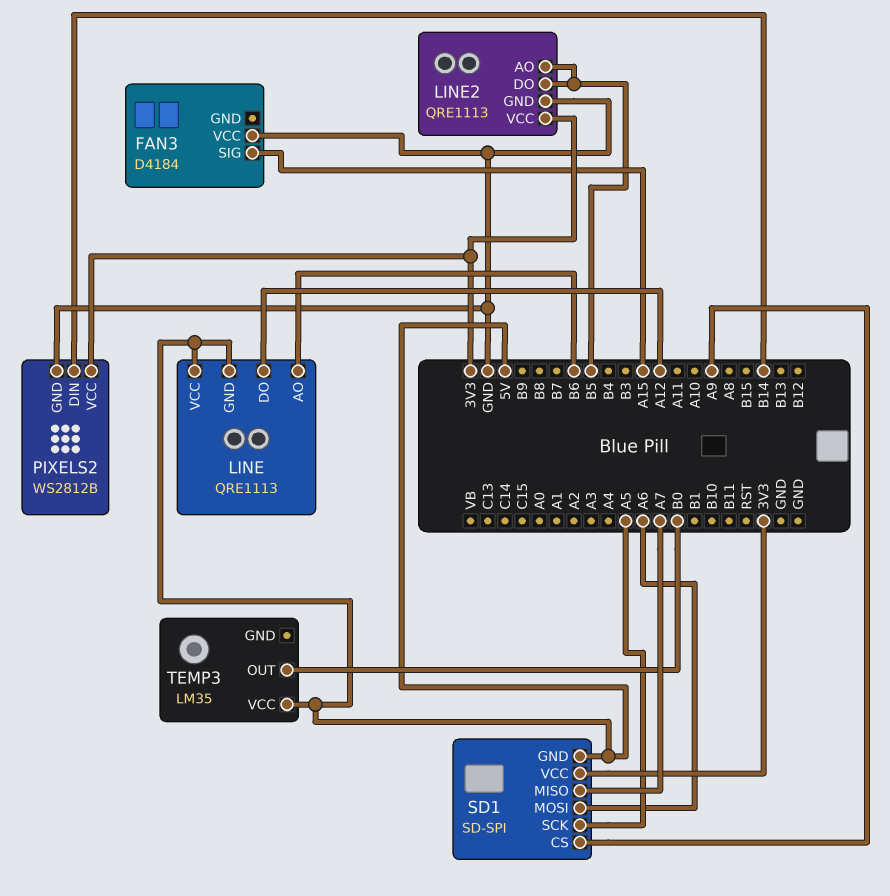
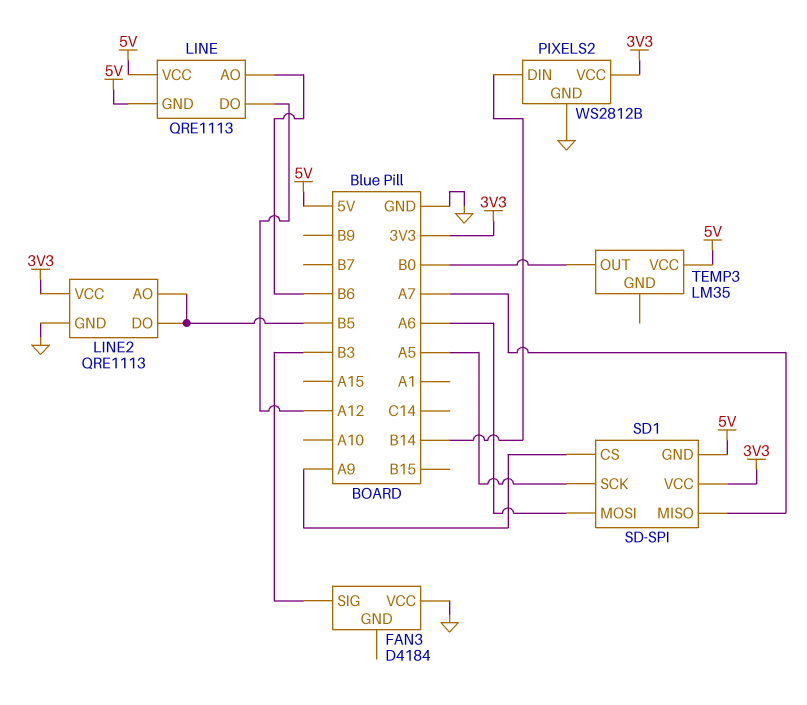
FAN3 pin SIG: A15 -> B3

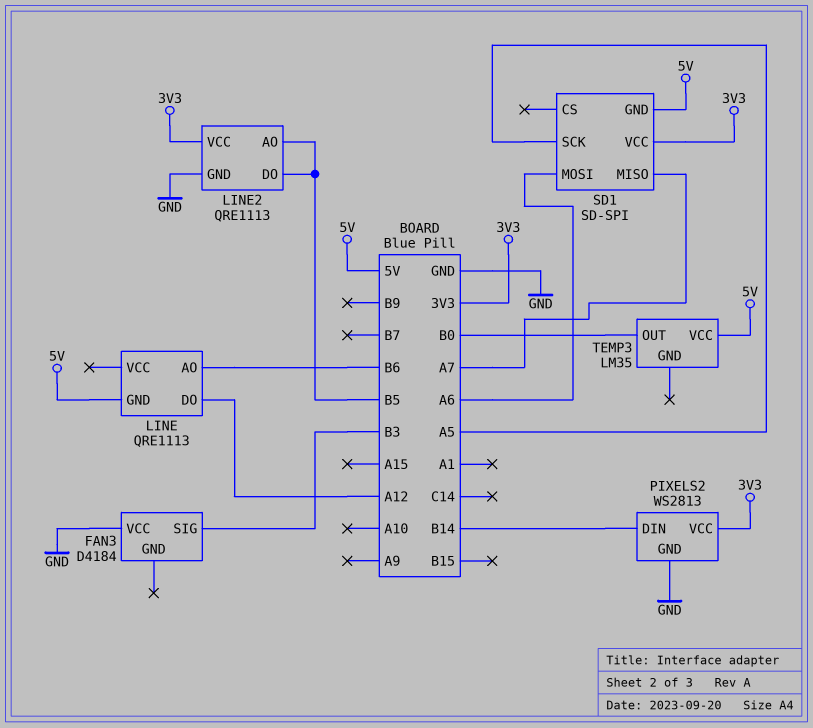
LINE pin VCC: 5V -> none
PIXELS2: WS2812B -> WS2813
SD1 pin CS: A9 -> none

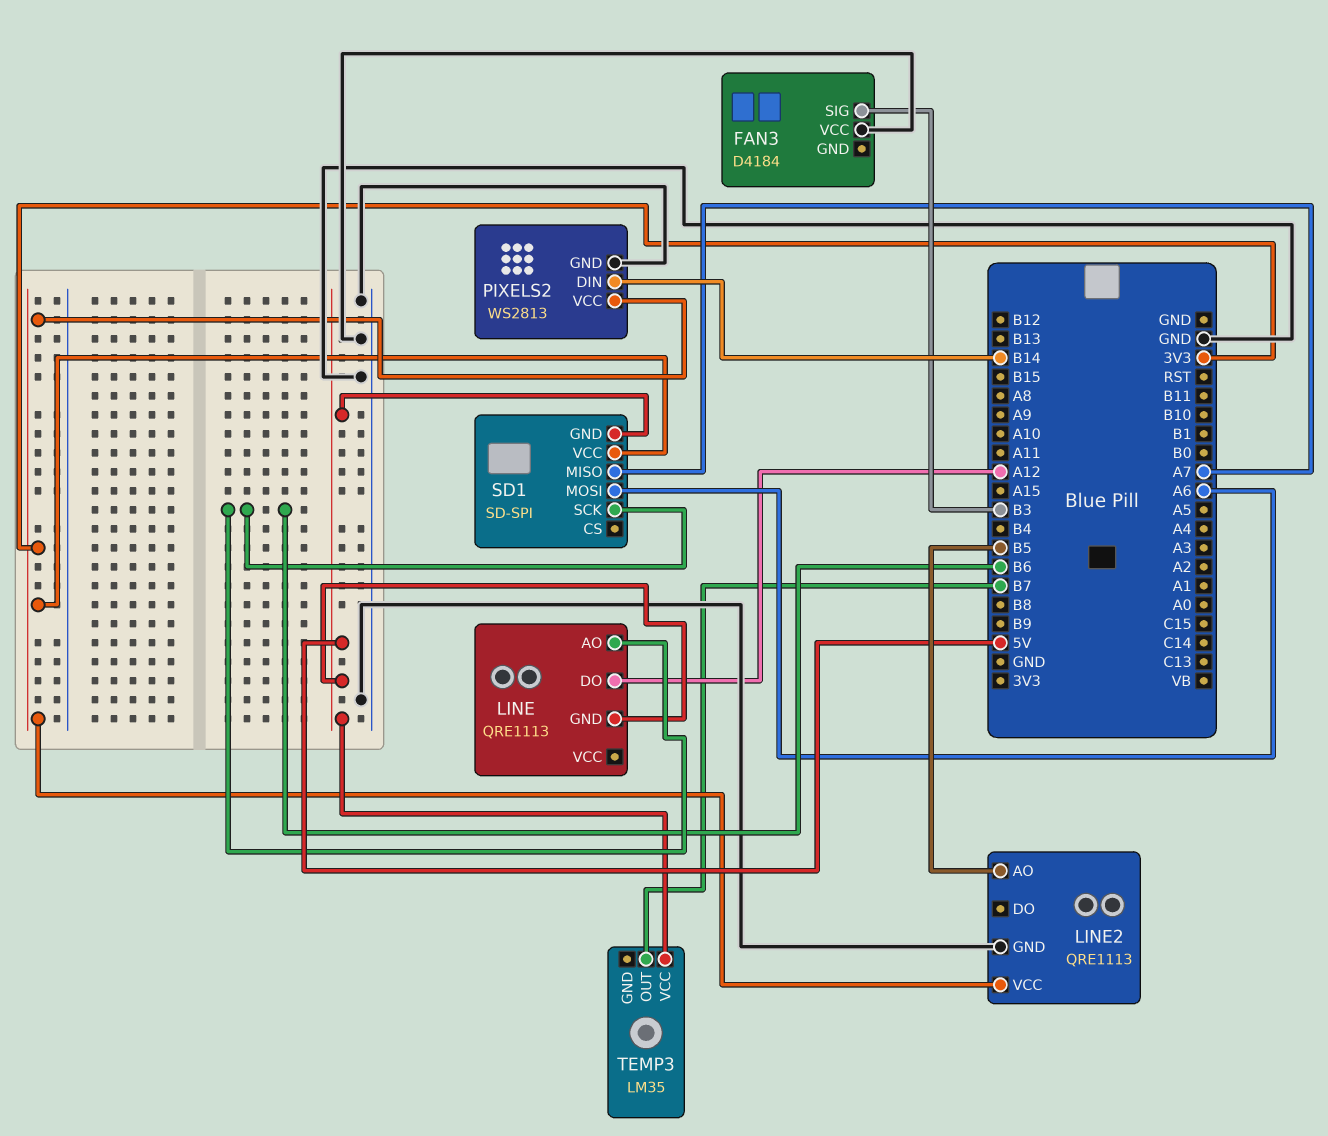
LINE2 pin DO: B5 -> none
SD1 pin SCK: A5 -> B6
TEMP3 pin OUT: B0 -> B7

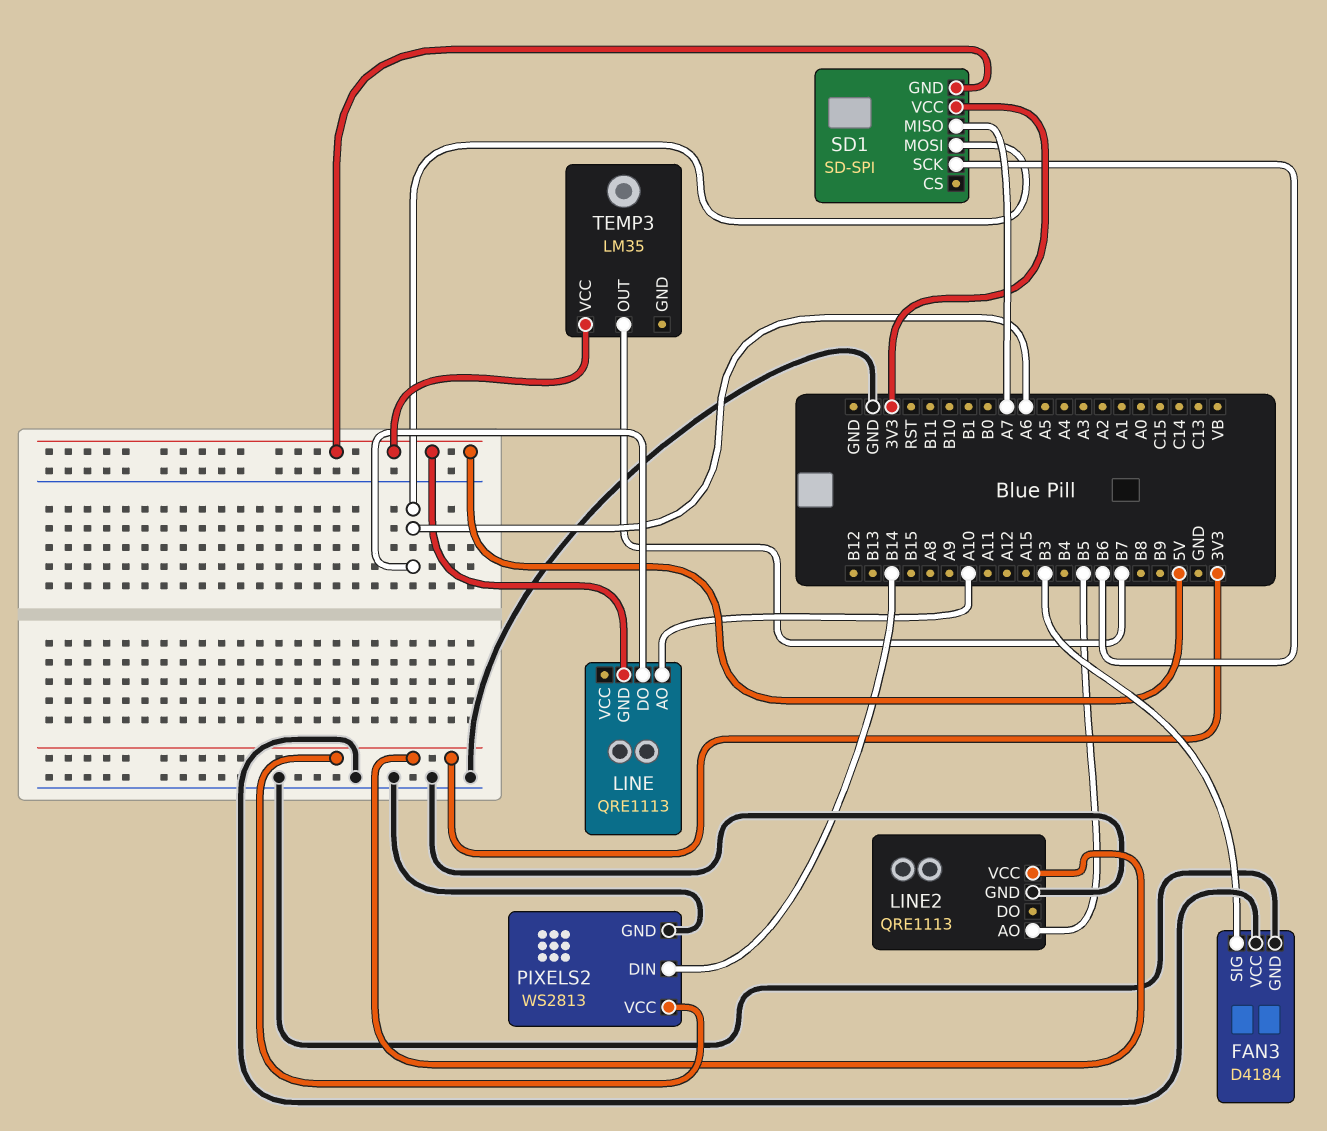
FAN3 pin GND: none -> GND
LINE pin AO: B6 -> A10
LINE pin DO: A12 -> A6

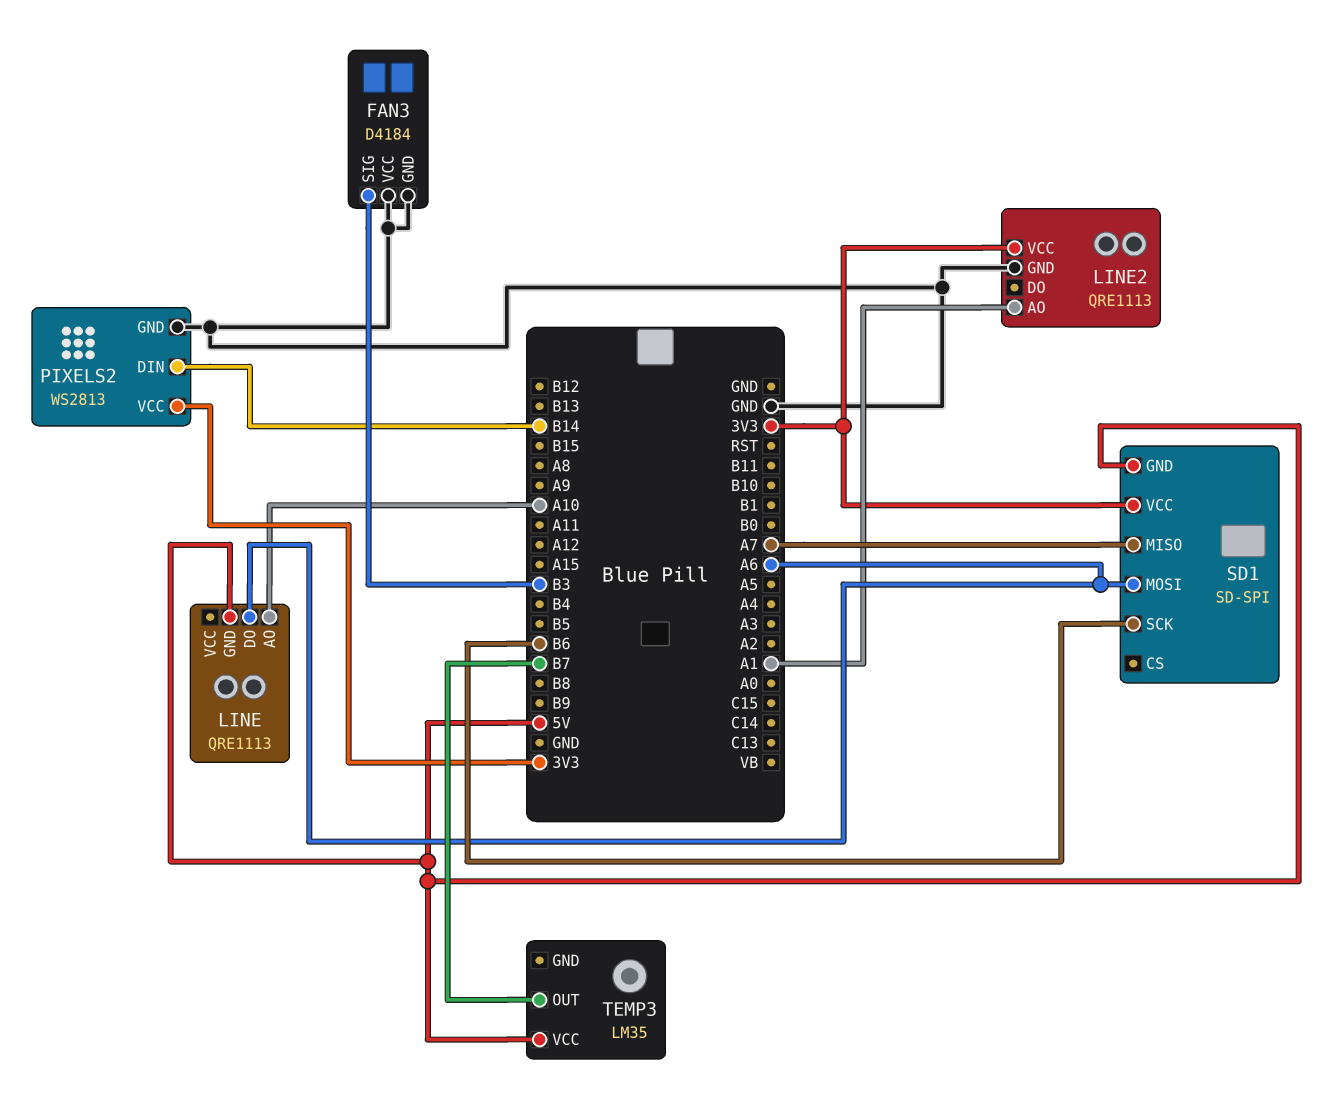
LINE2 pin AO: B5 -> A1

